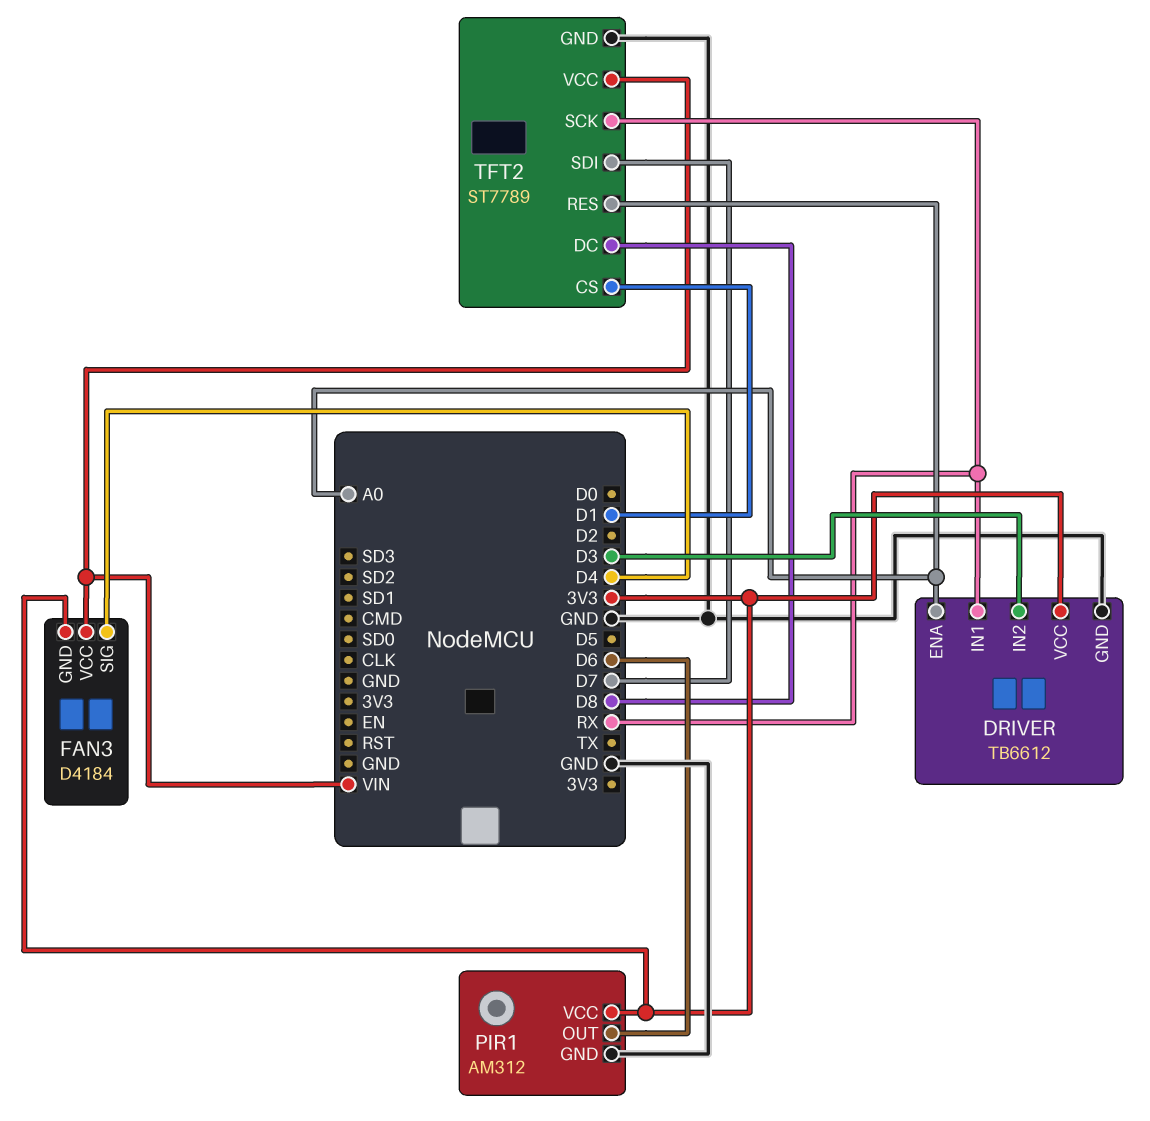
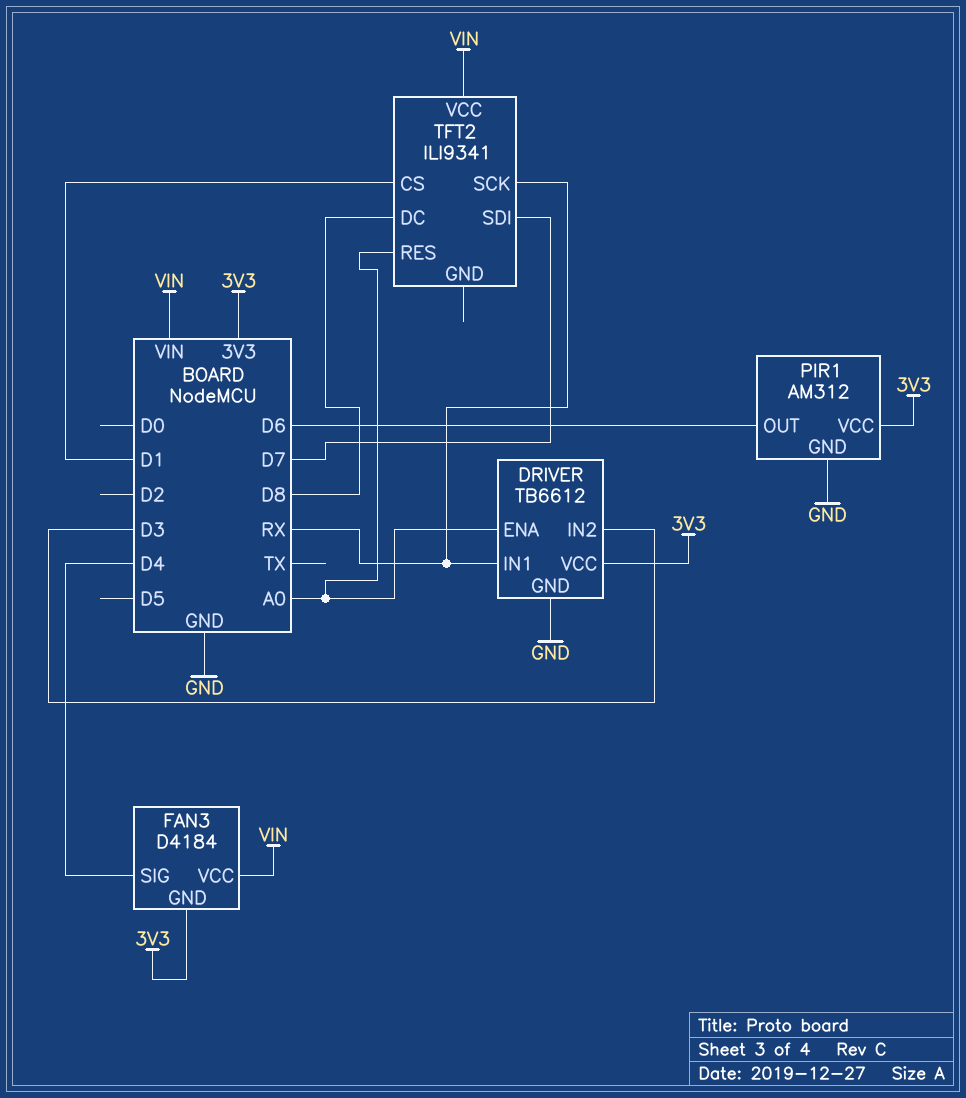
TFT2: ST7789 -> ILI9341
TFT2 pin GND: GND -> none

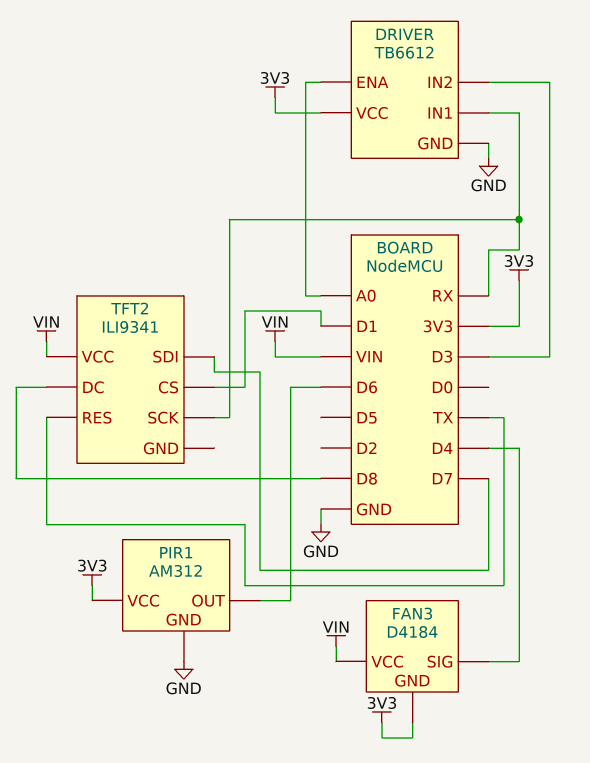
TFT2 pin RES: A0 -> TX

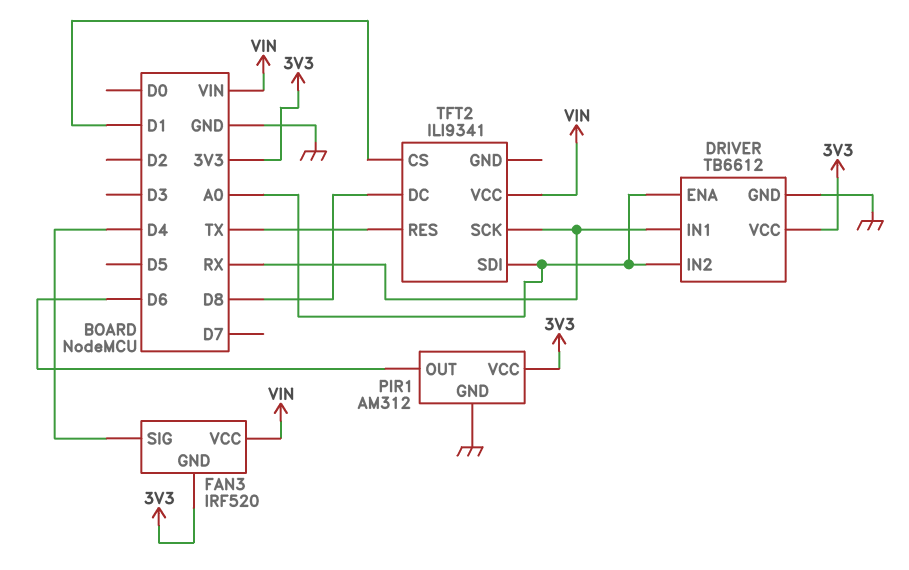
DRIVER pin IN2: D3 -> A0
FAN3: D4184 -> IRF520
TFT2 pin SDI: D7 -> A0

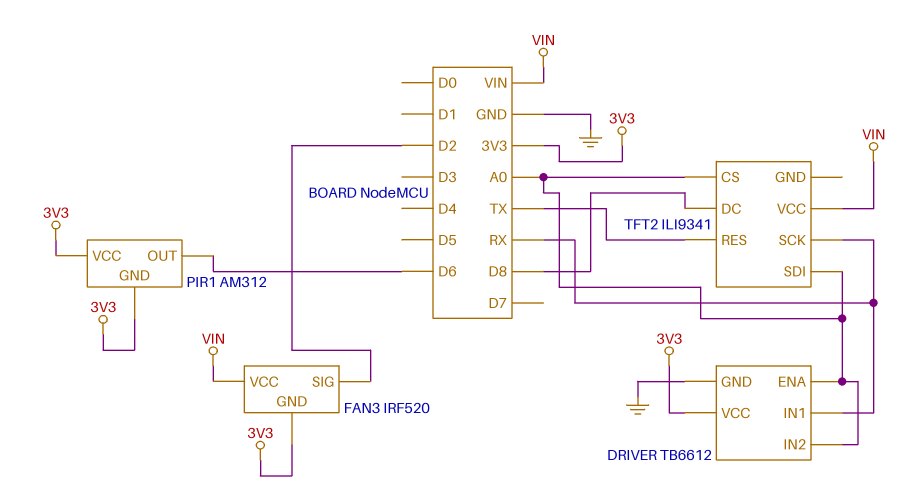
FAN3 pin SIG: D4 -> D2
PIR1 pin GND: GND -> 3V3
TFT2 pin CS: D1 -> A0

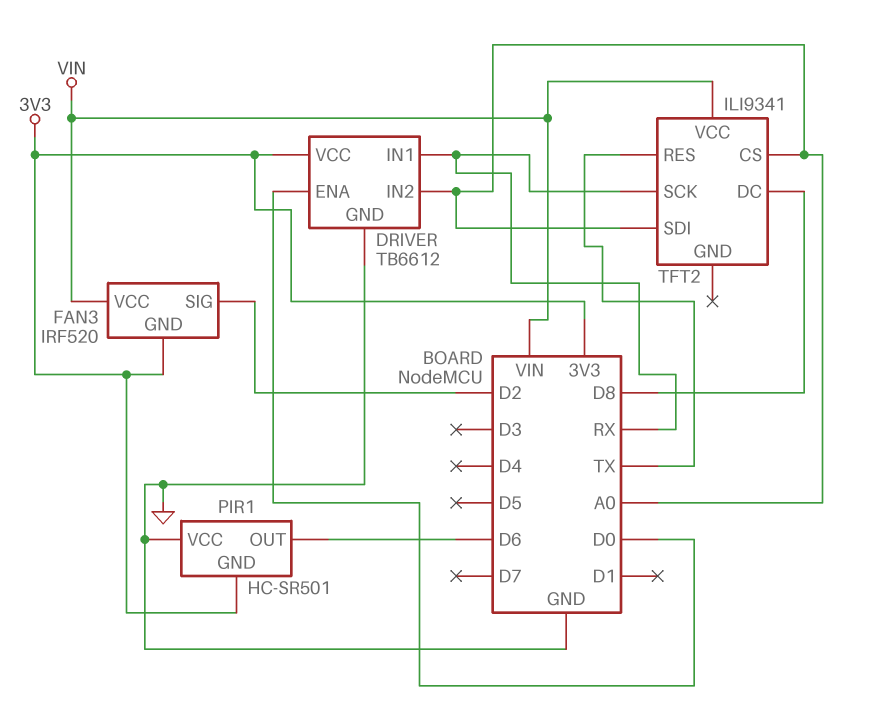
DRIVER pin ENA: A0 -> D0
PIR1: AM312 -> HC-SR501
PIR1 pin VCC: 3V3 -> GND

